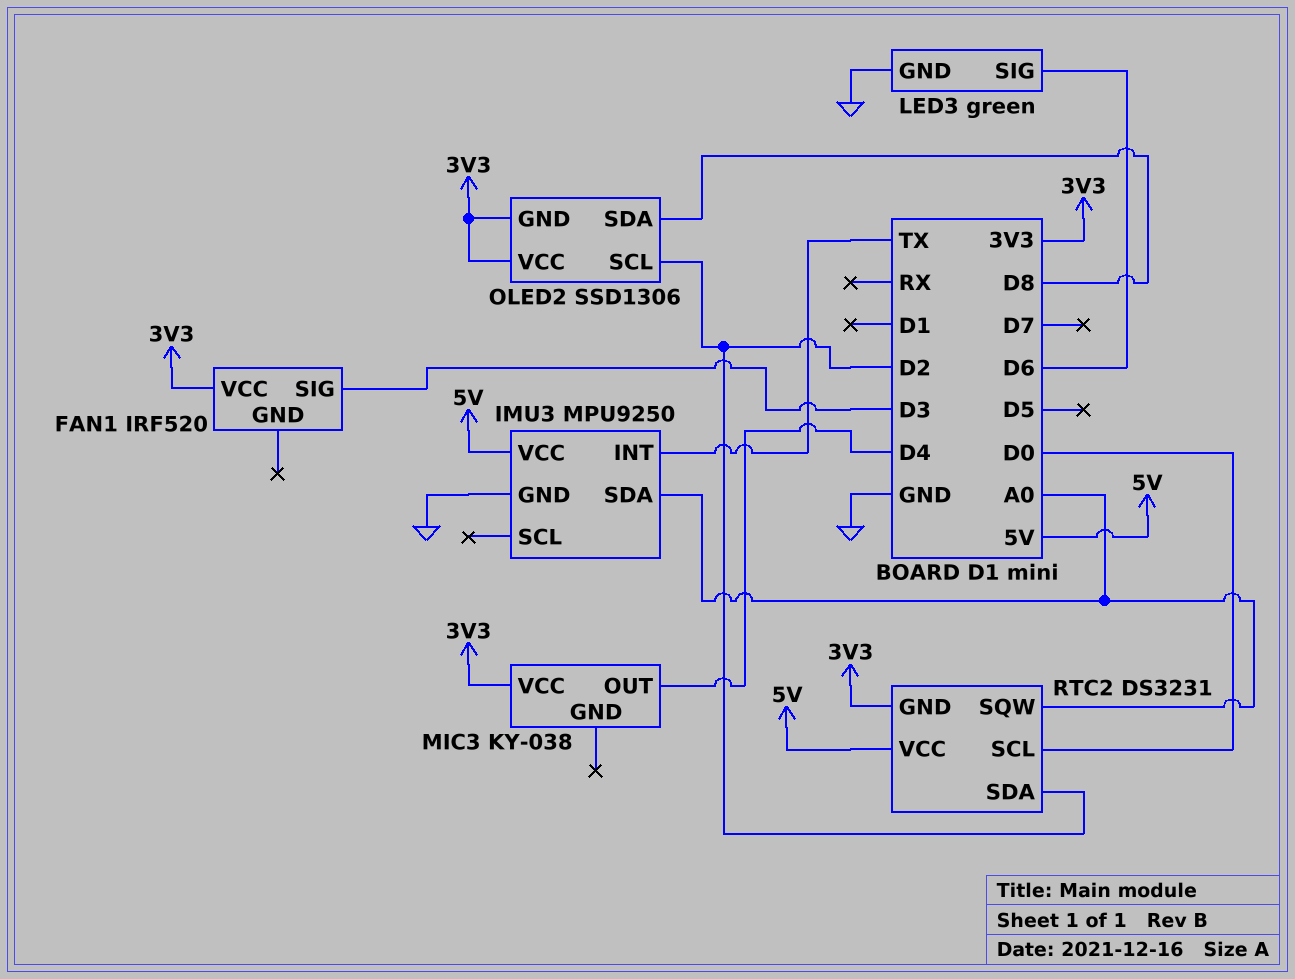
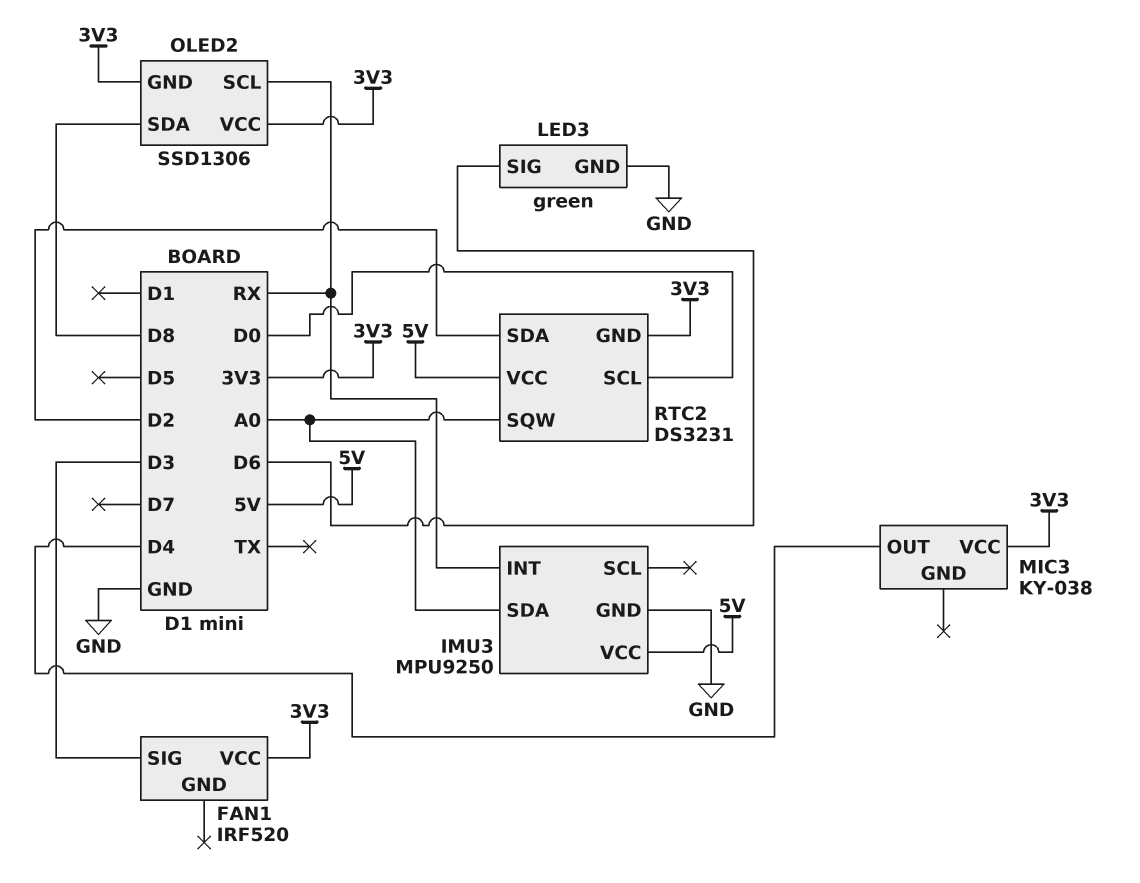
IMU3 pin INT: TX -> RX
OLED2 pin SCL: D2 -> RX

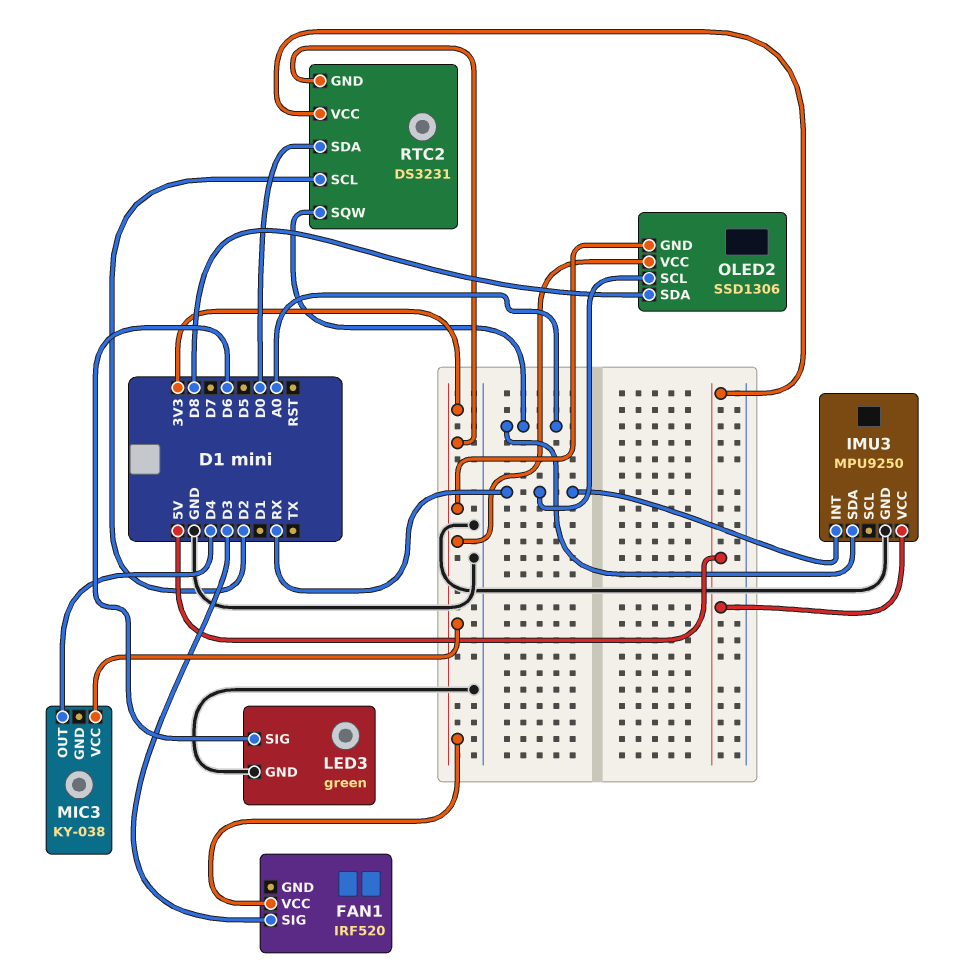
RTC2 pin SCL: D0 -> D2
RTC2 pin SDA: D2 -> D0

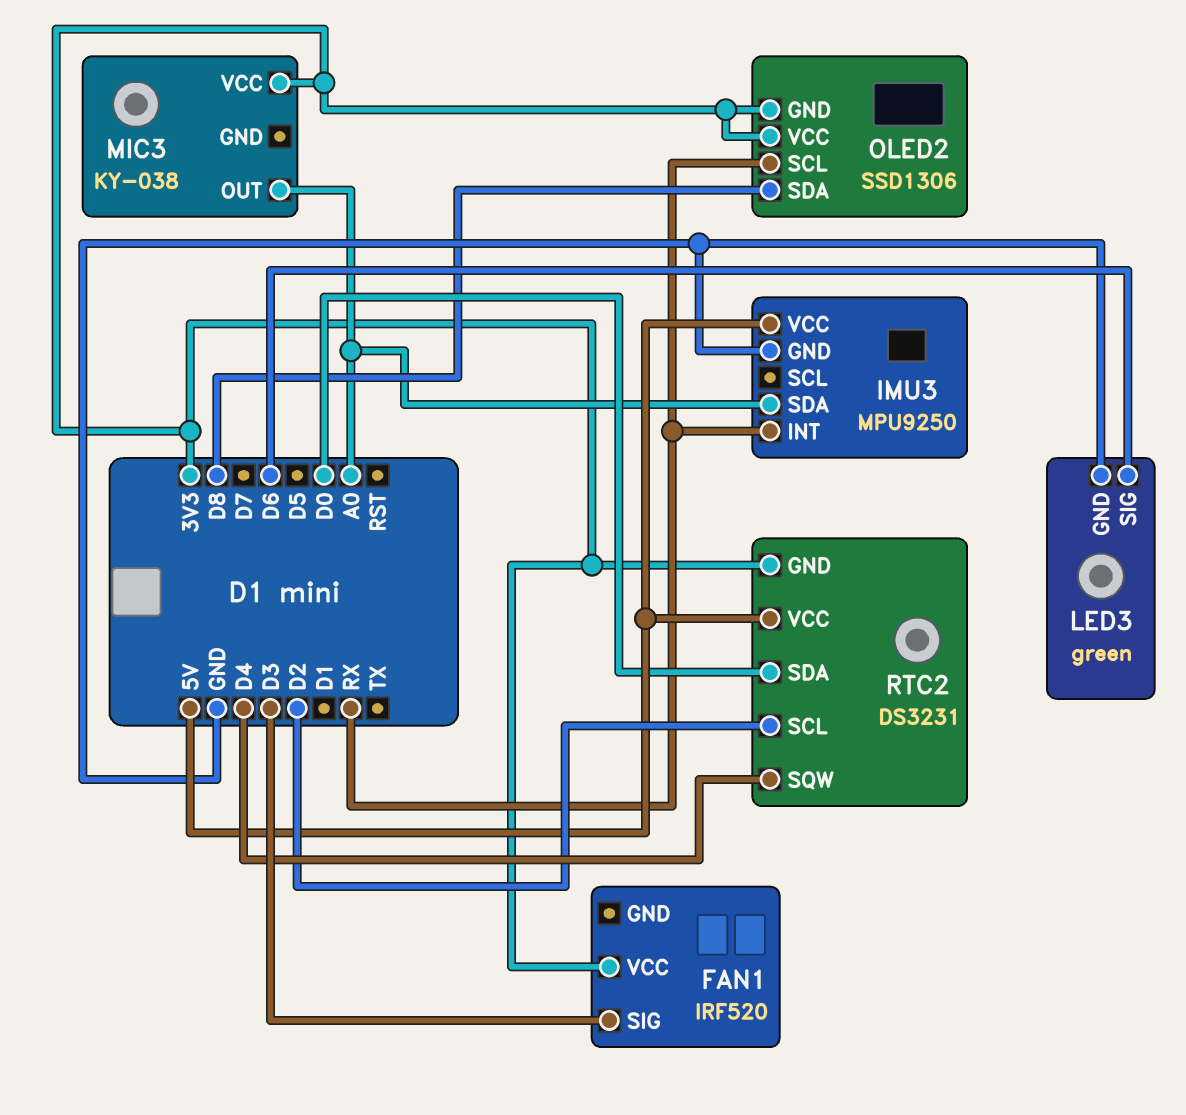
MIC3 pin OUT: D4 -> A0
RTC2 pin SQW: A0 -> D4

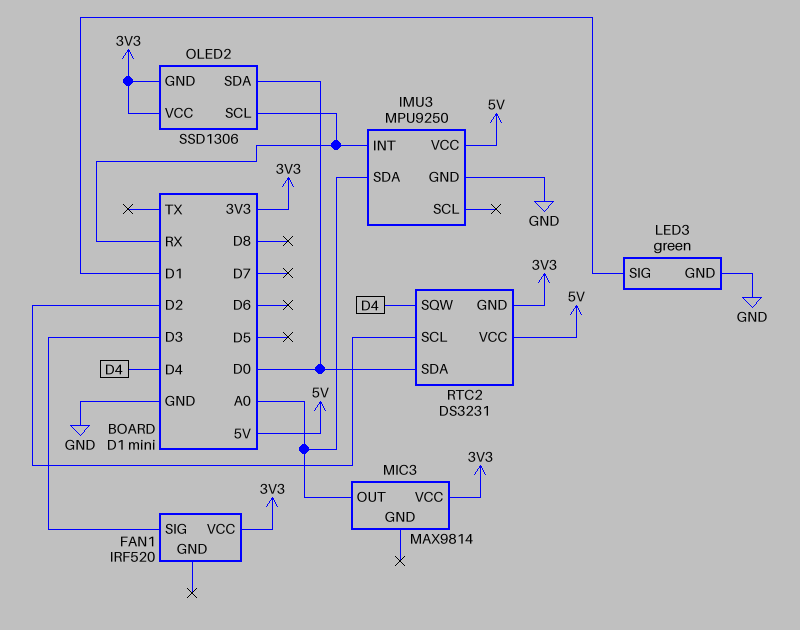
LED3 pin SIG: D6 -> D1
MIC3: KY-038 -> MAX9814
OLED2 pin SDA: D8 -> D0

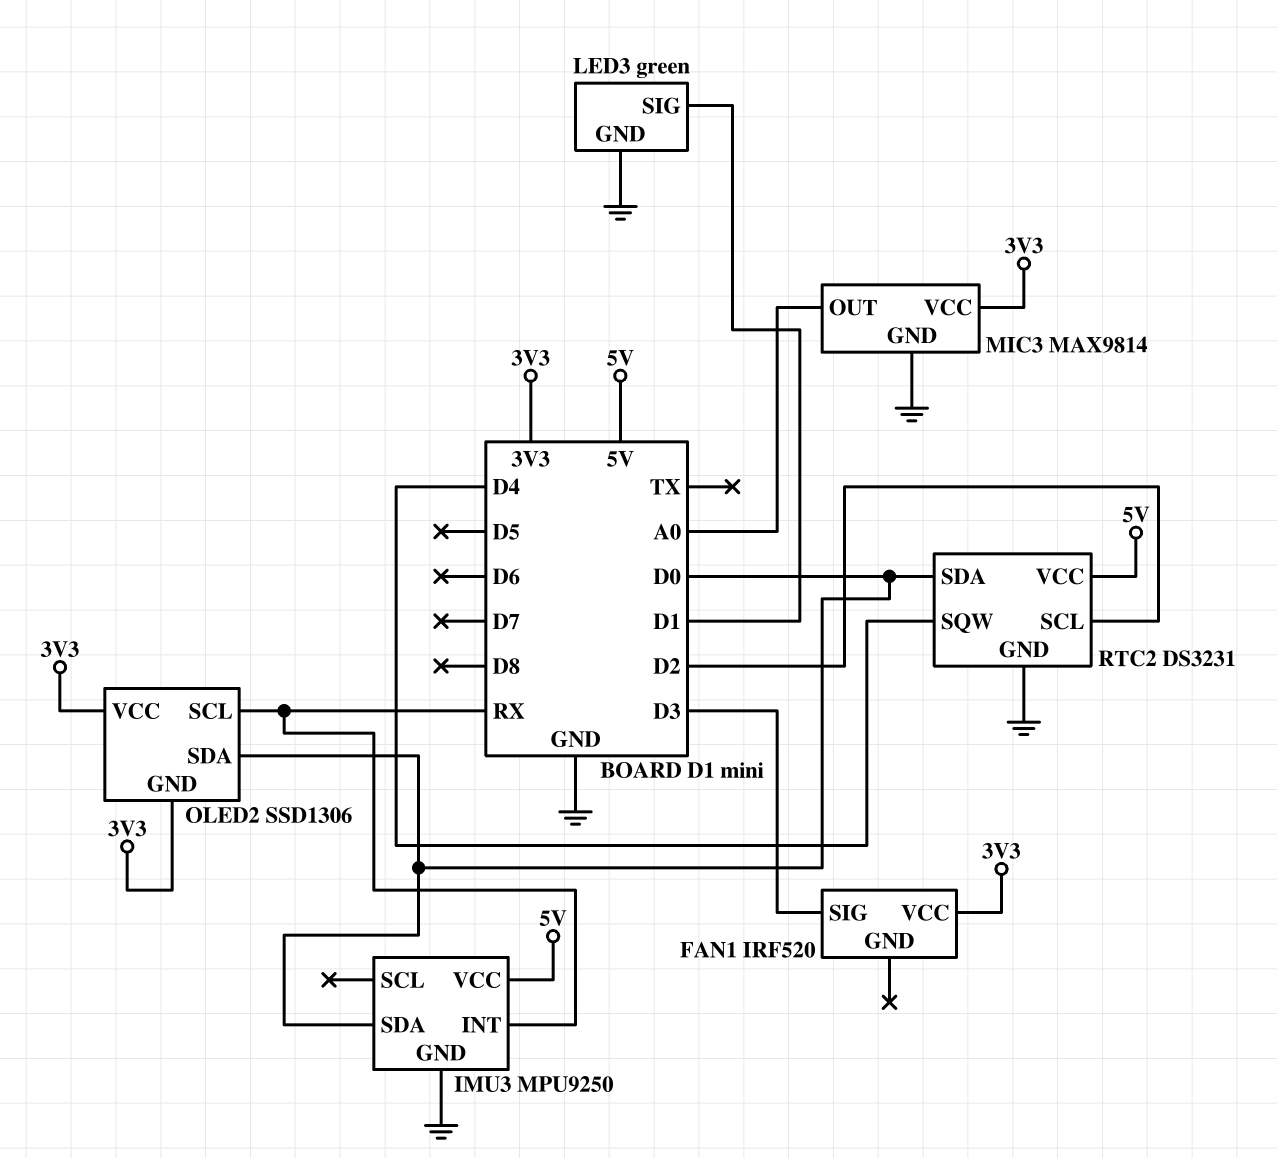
IMU3 pin SDA: A0 -> D0
MIC3 pin GND: none -> GND
RTC2 pin GND: 3V3 -> GND

